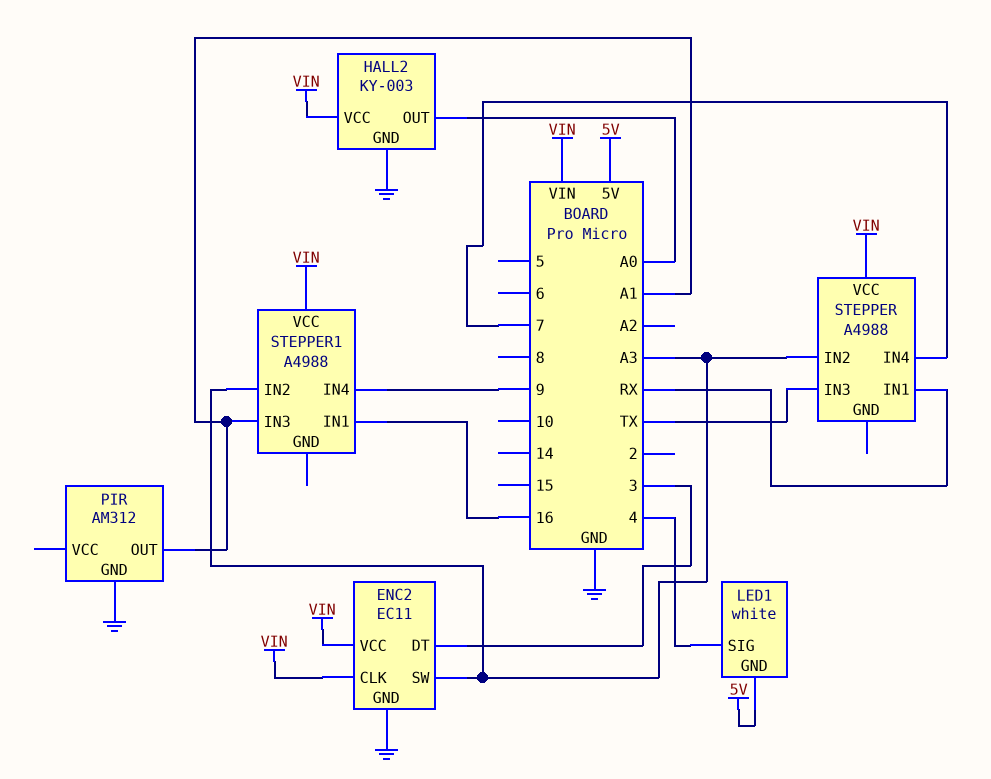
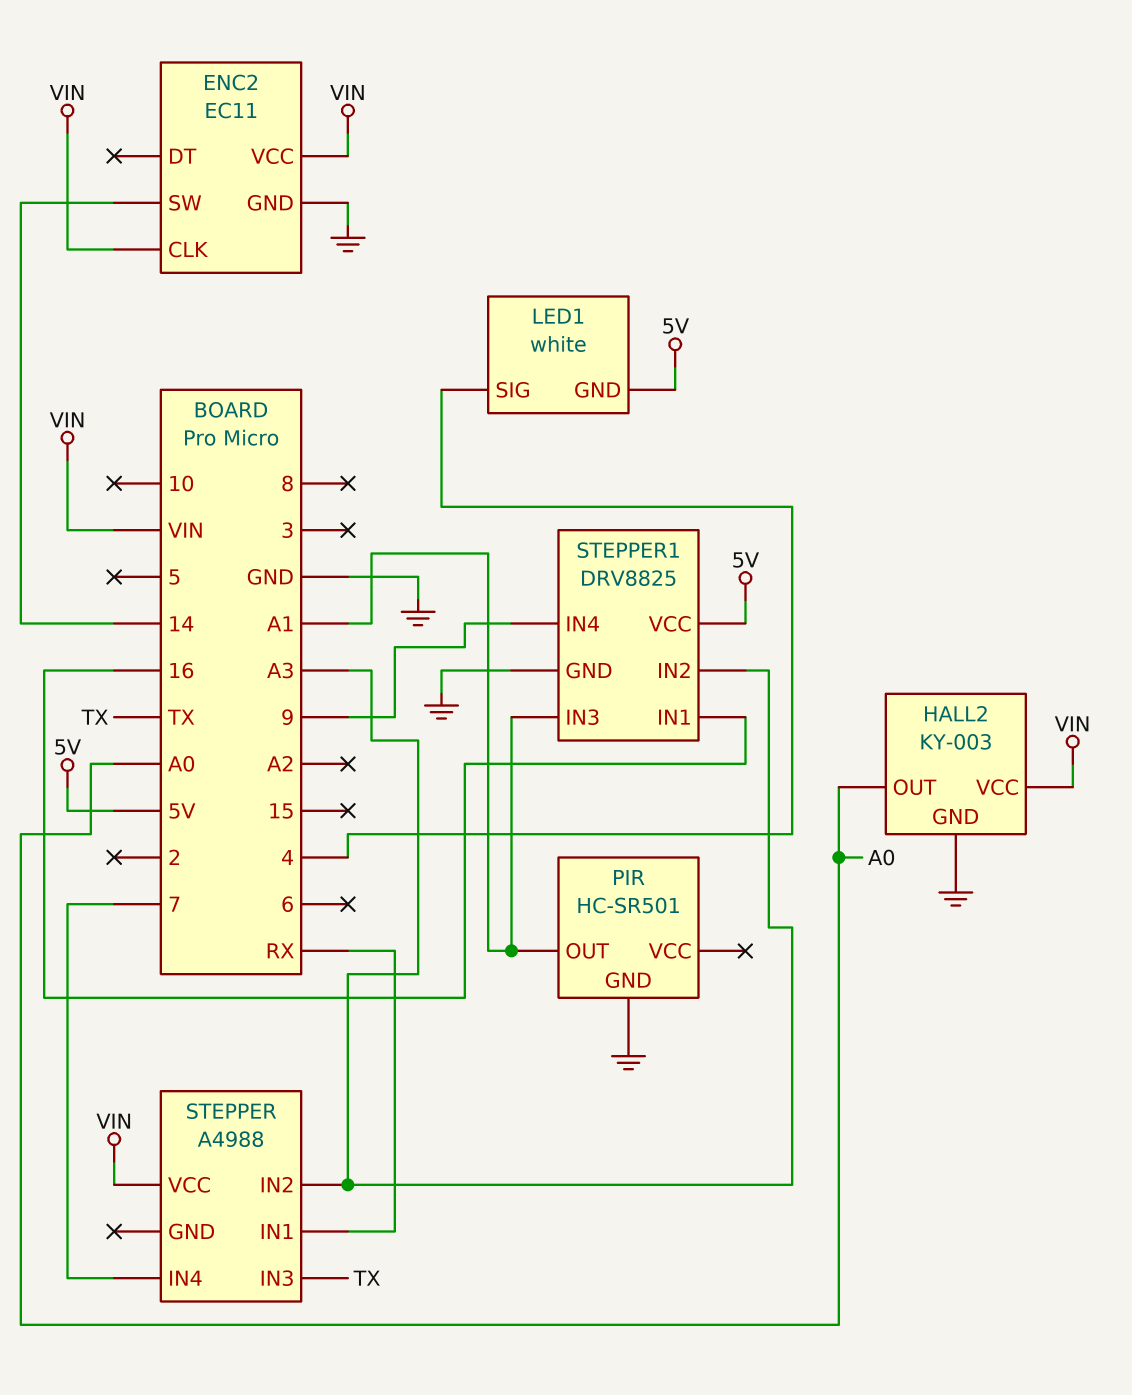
ENC2 pin DT: 3 -> none
ENC2 pin SW: A3 -> 14
PIR: AM312 -> HC-SR501
STEPPER1: A4988 -> DRV8825
STEPPER1 pin GND: none -> GND
STEPPER1 pin VCC: VIN -> 5V

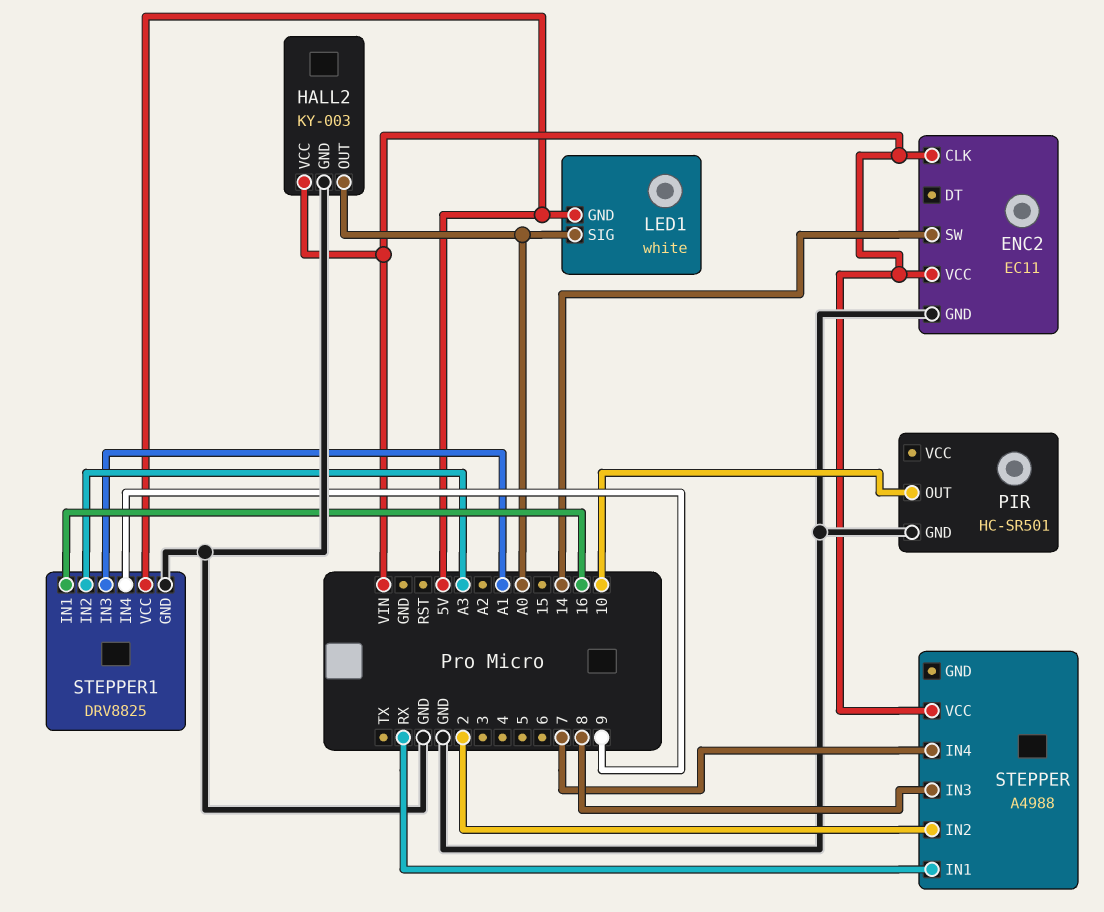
LED1 pin SIG: 4 -> A0
PIR pin OUT: A1 -> 10
STEPPER pin IN2: A3 -> 2
STEPPER pin IN3: TX -> 8

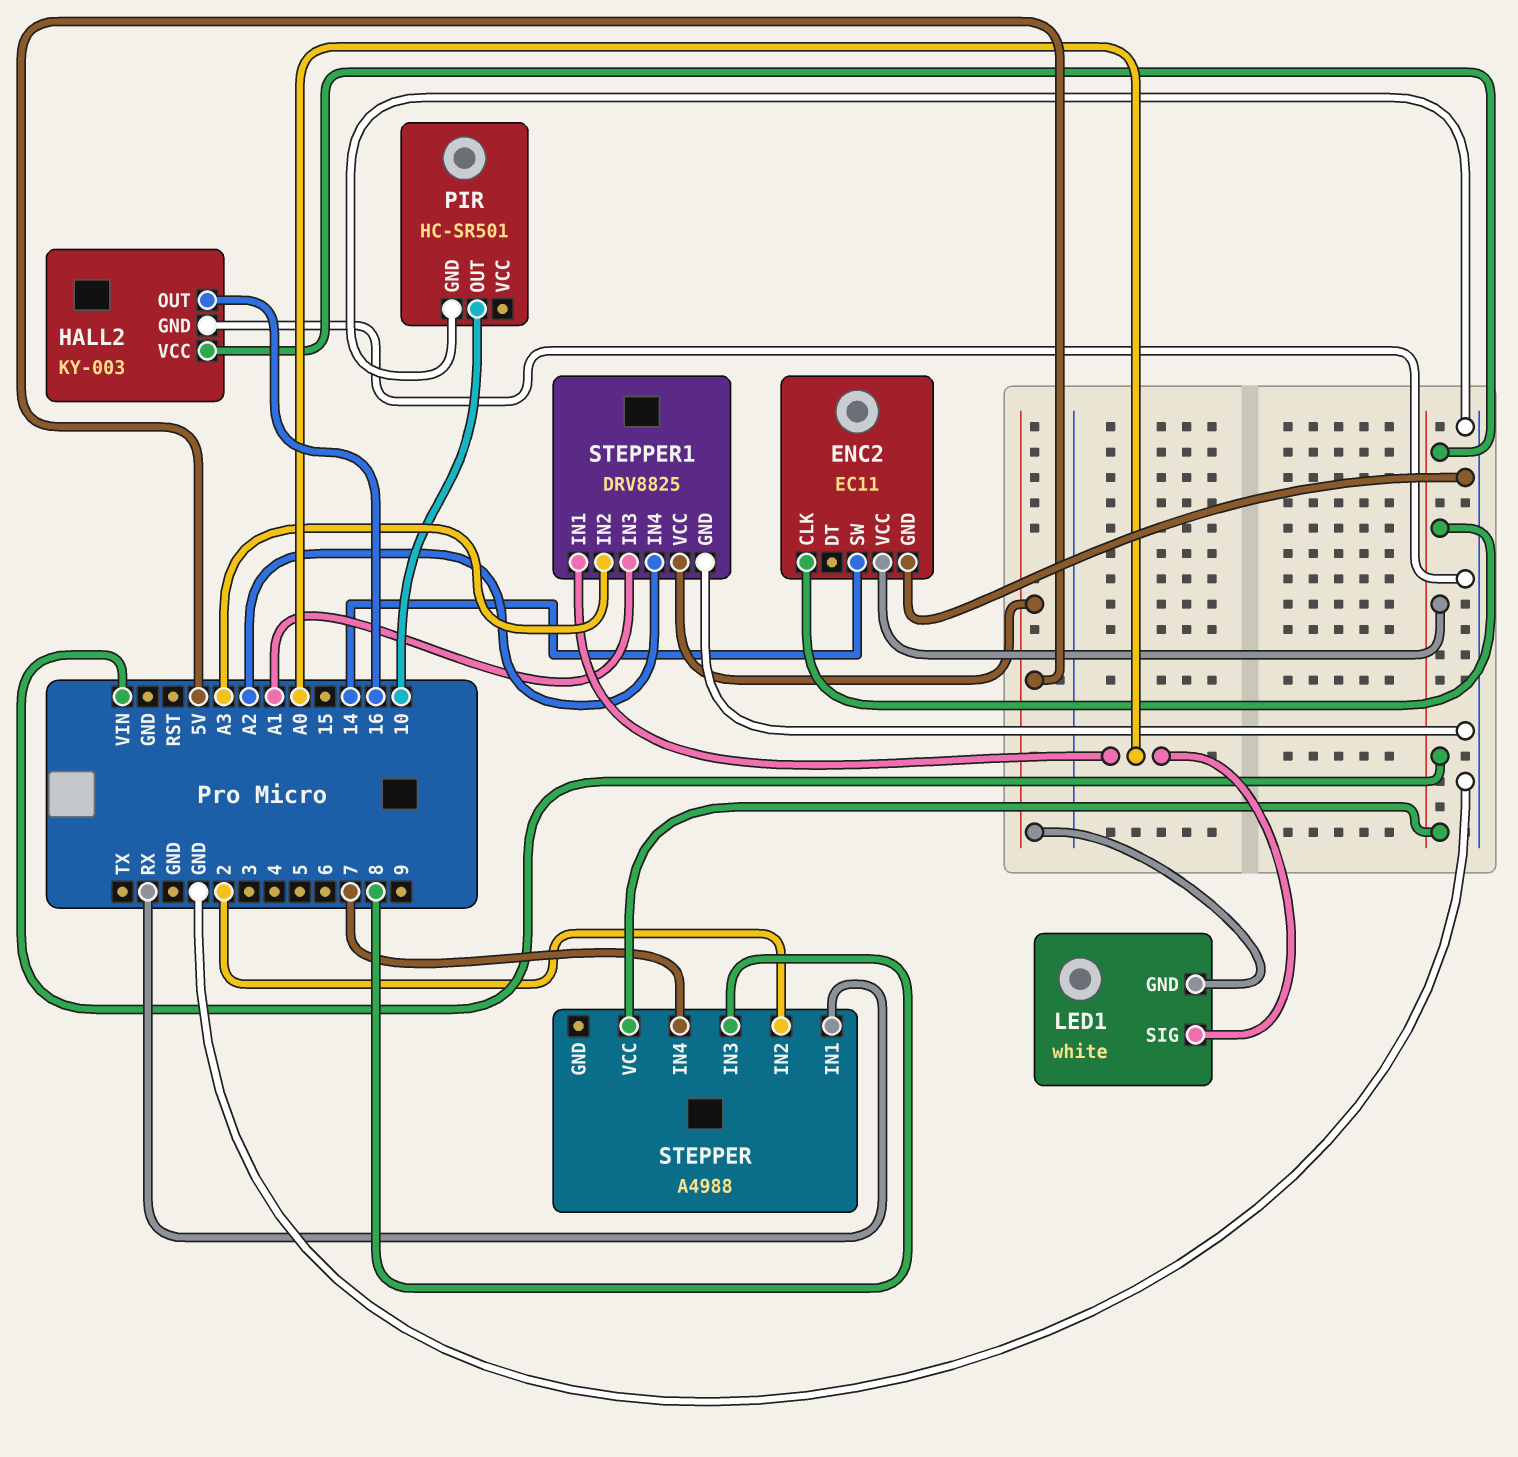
HALL2 pin OUT: A0 -> 16
STEPPER1 pin IN1: 16 -> A0
STEPPER1 pin IN4: 9 -> A2

